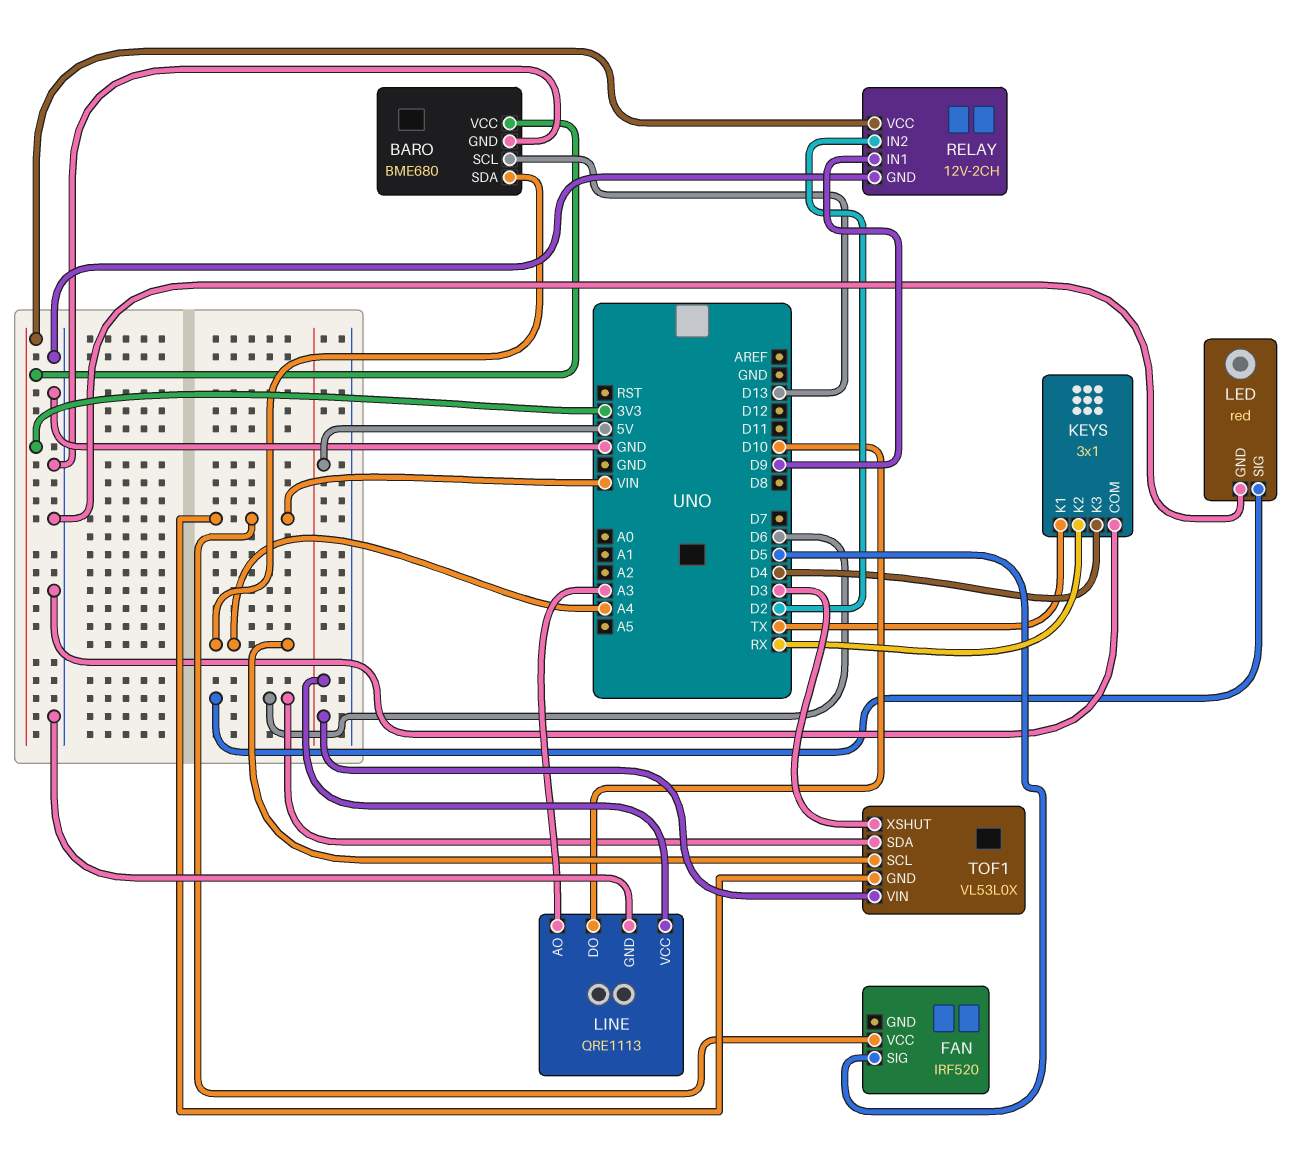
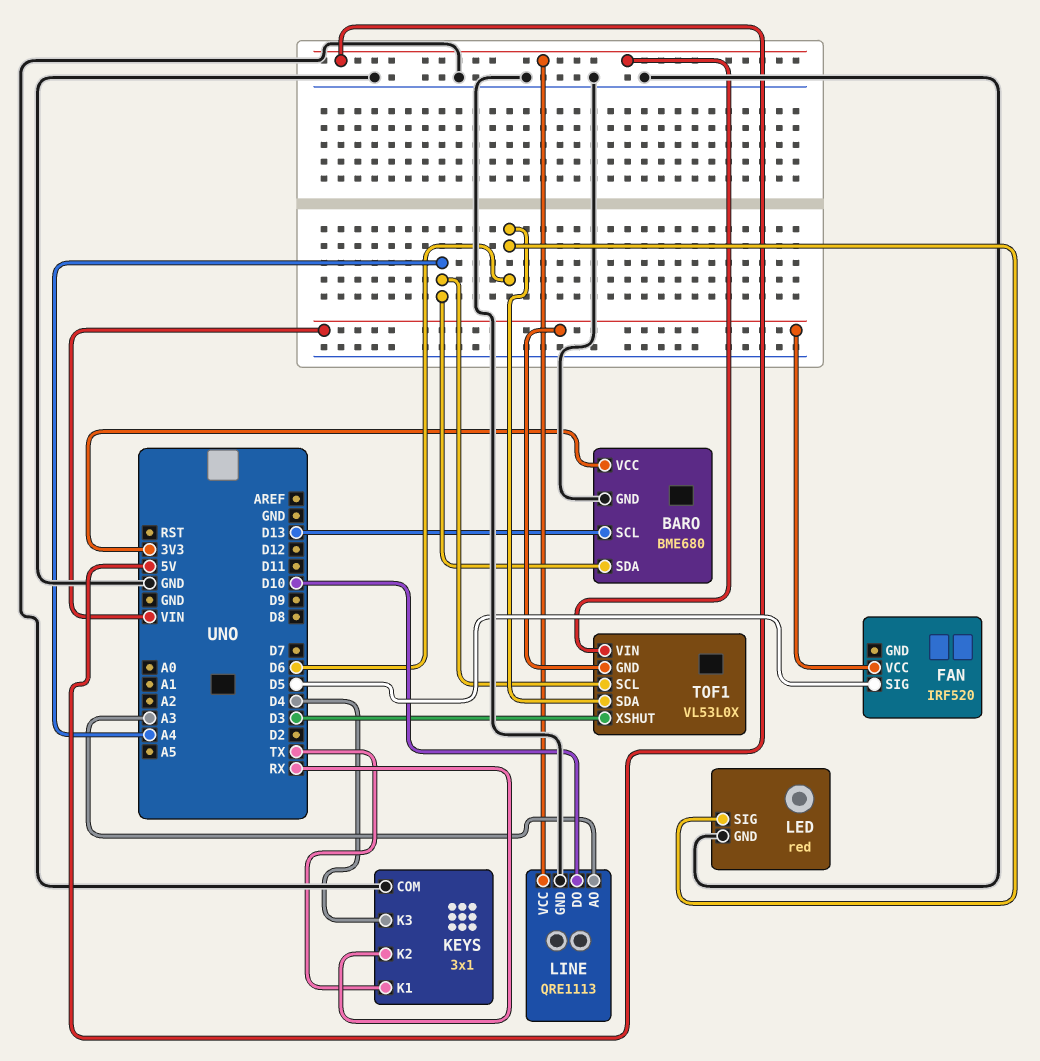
RELAY: 12V-2CH -> none
RELAY pin GND: GND -> none
RELAY pin IN1: D9 -> none
RELAY pin IN2: D2 -> none
RELAY pin VCC: 3V3 -> none

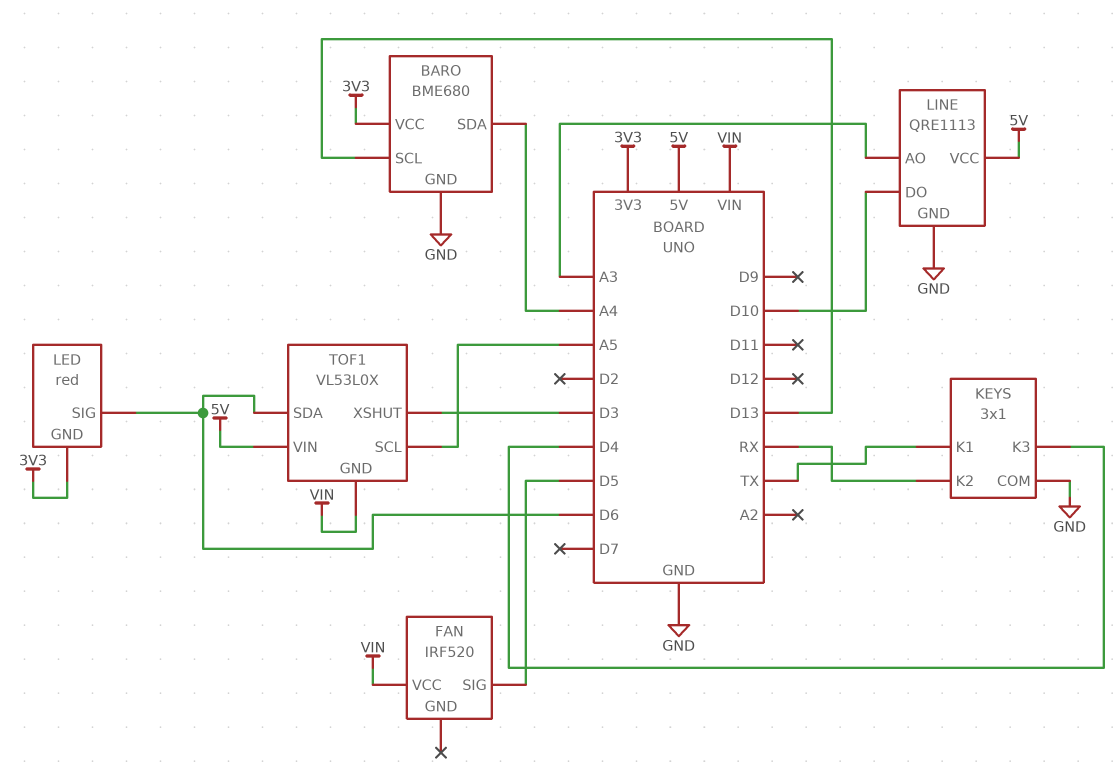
LED pin GND: GND -> 3V3
TOF1 pin SCL: A4 -> A5

